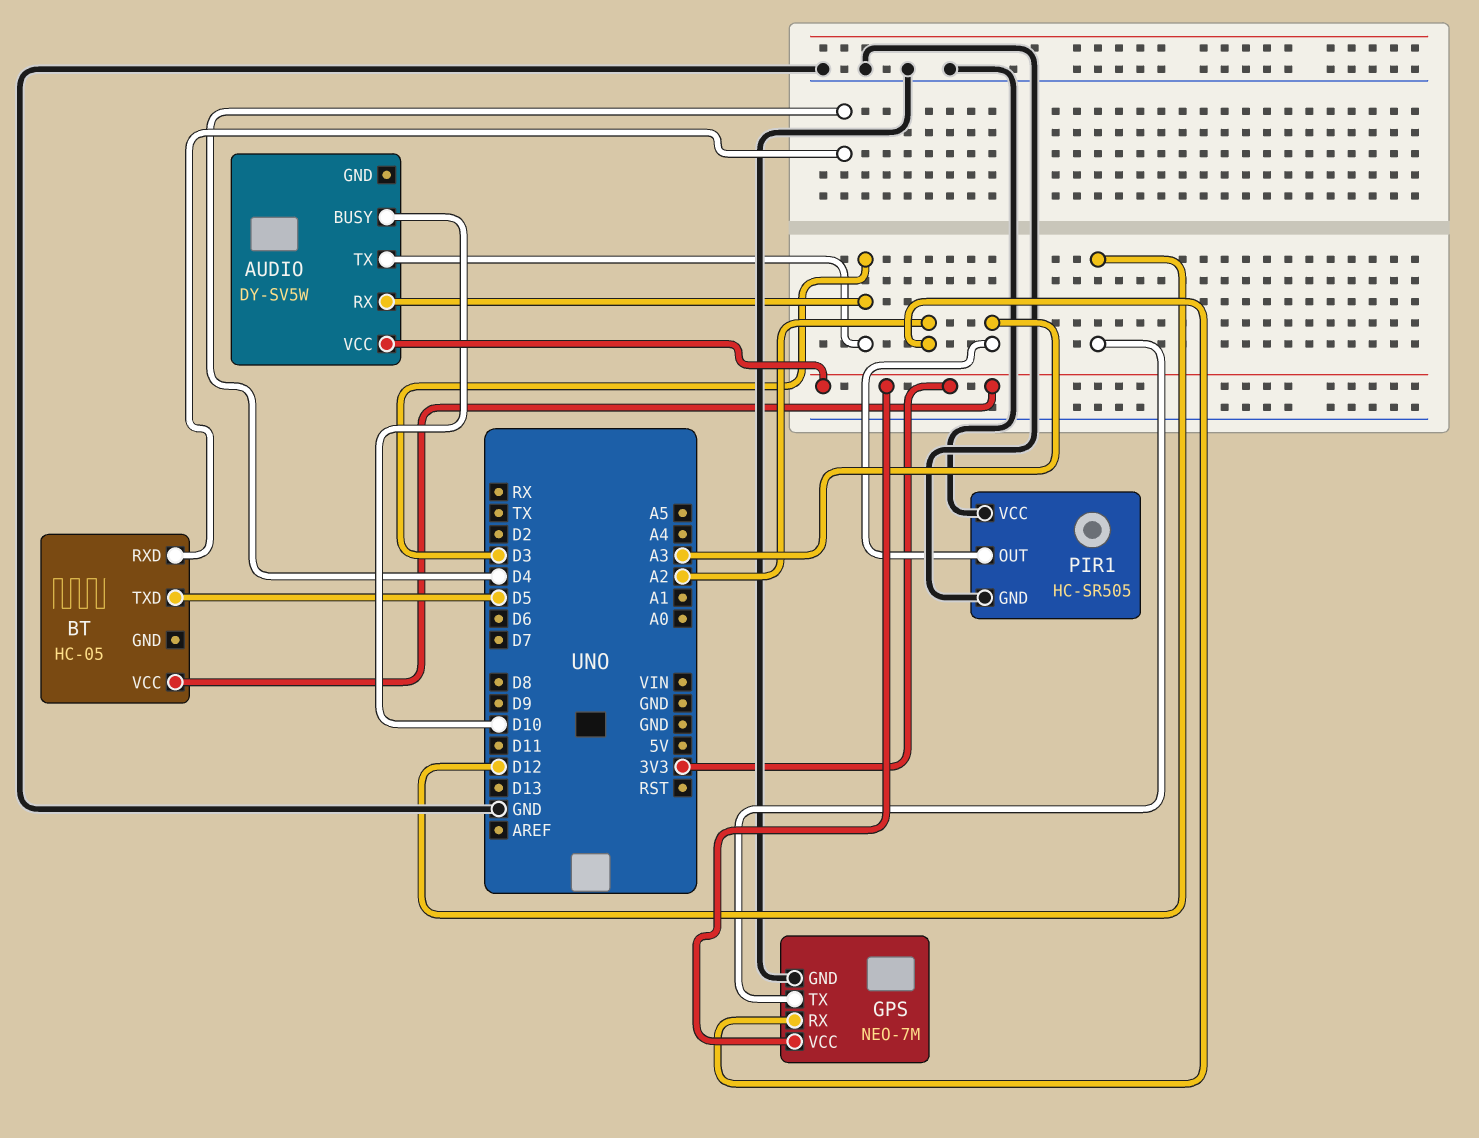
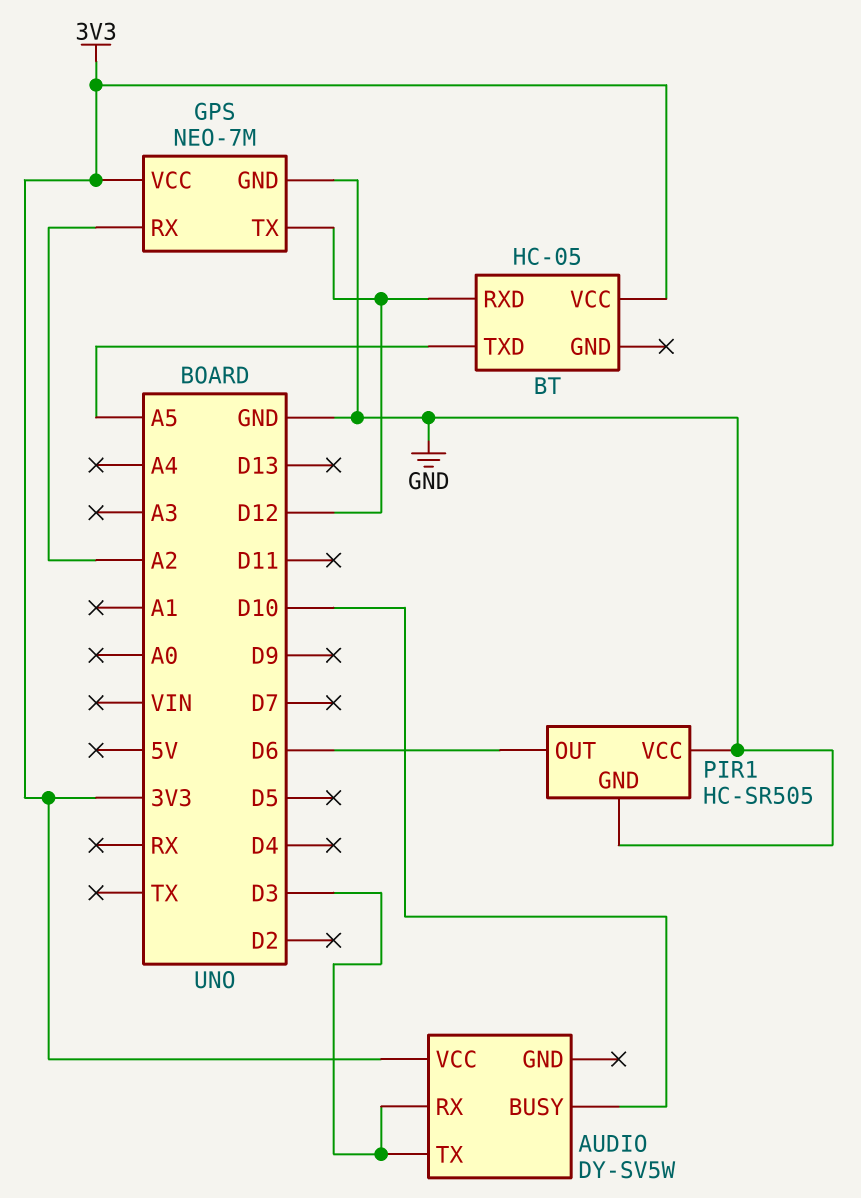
BT pin RXD: D4 -> D12
BT pin TXD: D5 -> A5
PIR1 pin OUT: A3 -> D6

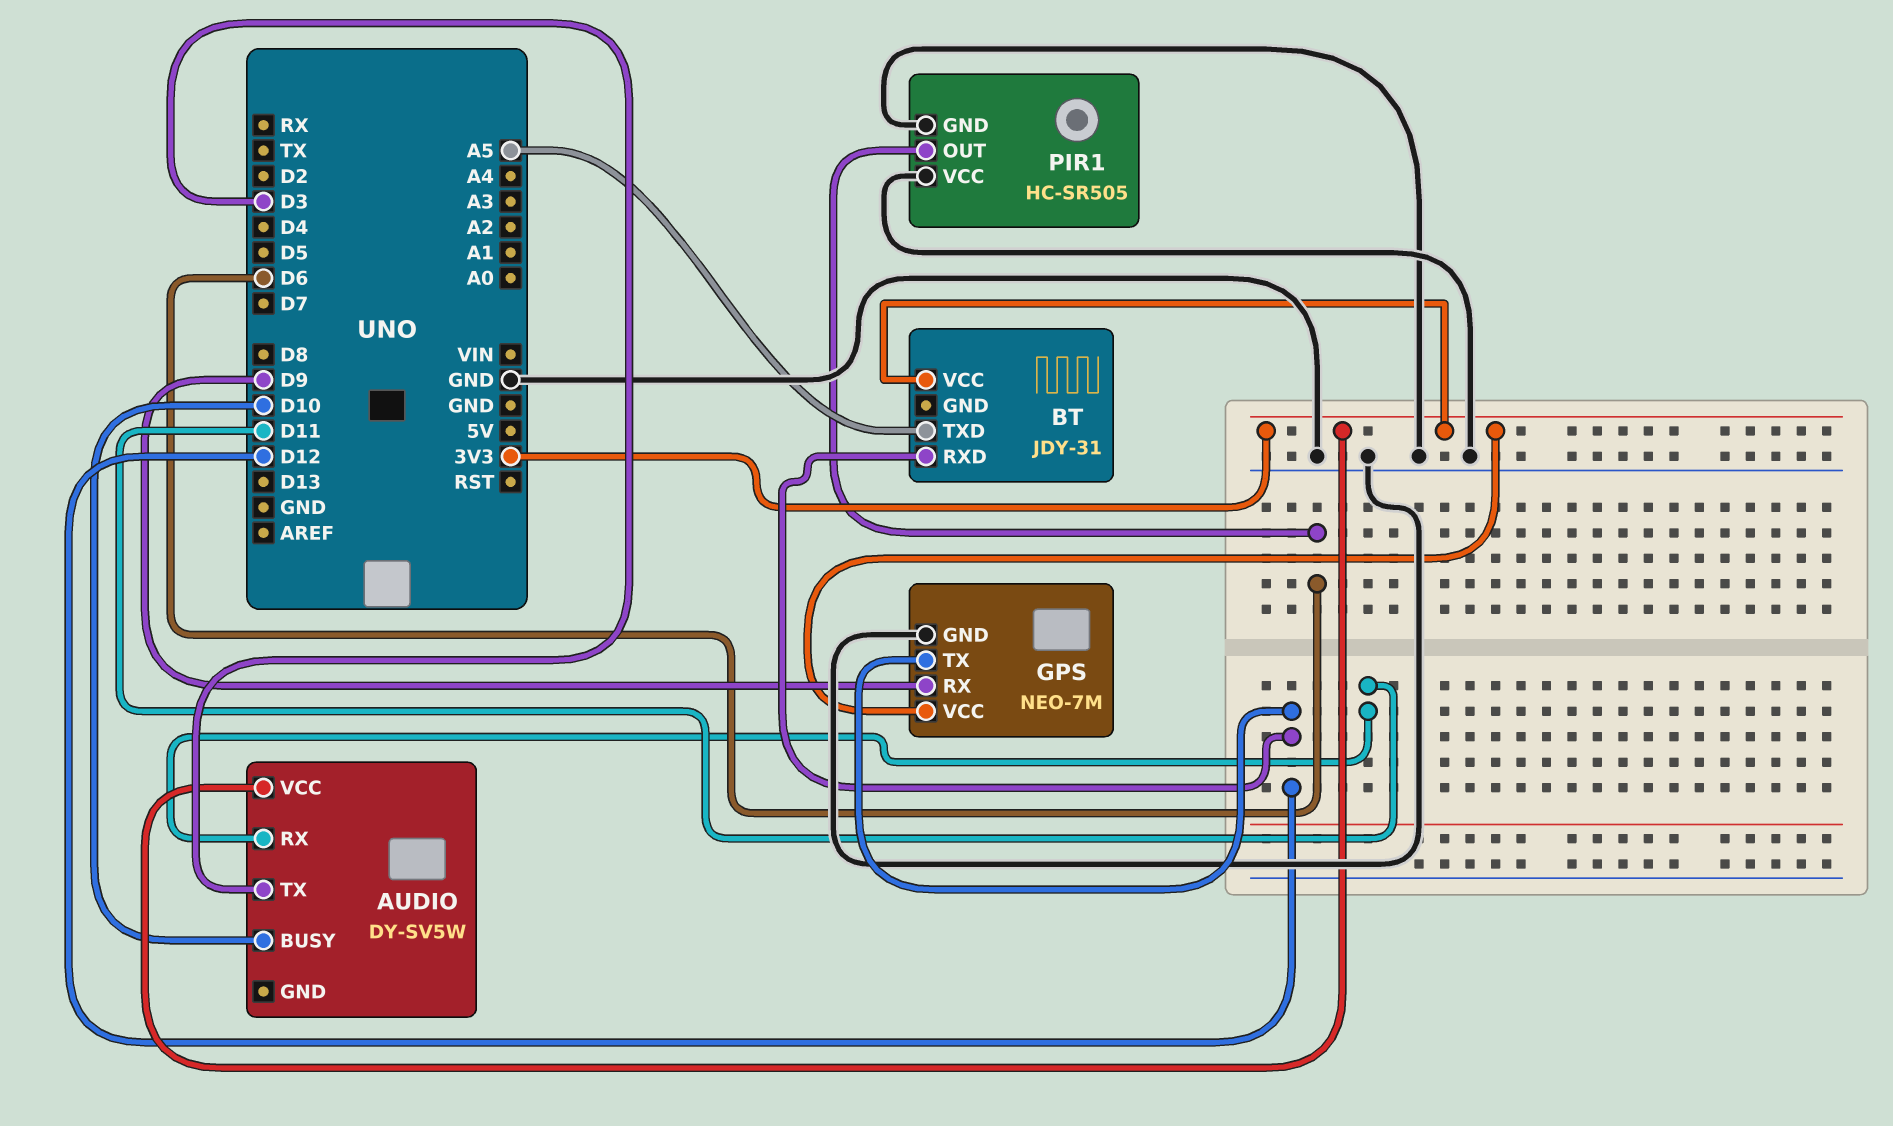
AUDIO pin RX: D3 -> D11
BT: HC-05 -> JDY-31
GPS pin RX: A2 -> D9

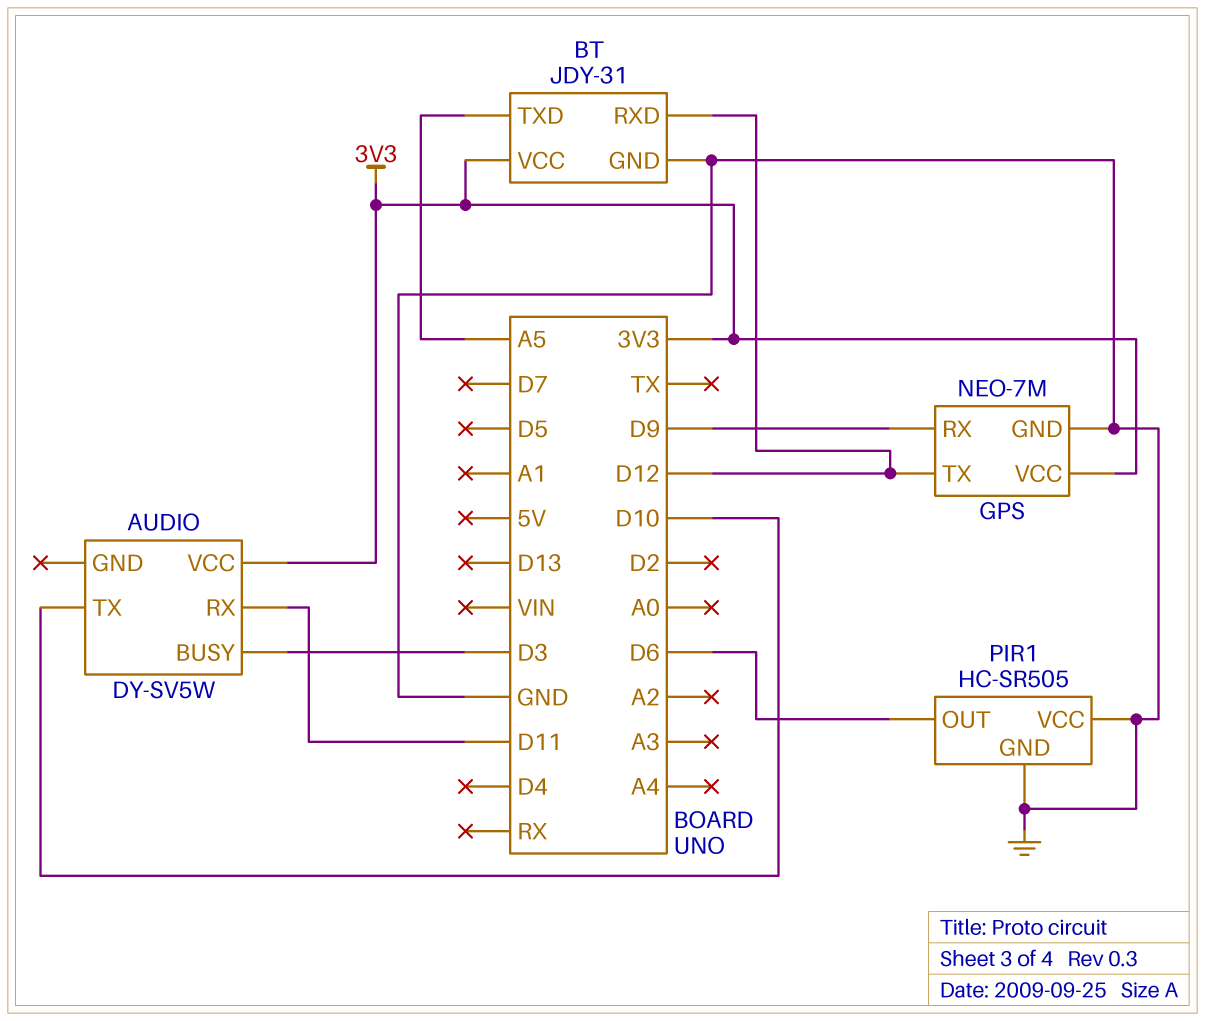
AUDIO pin BUSY: D10 -> D3
AUDIO pin TX: D3 -> D10
BT pin GND: none -> GND

